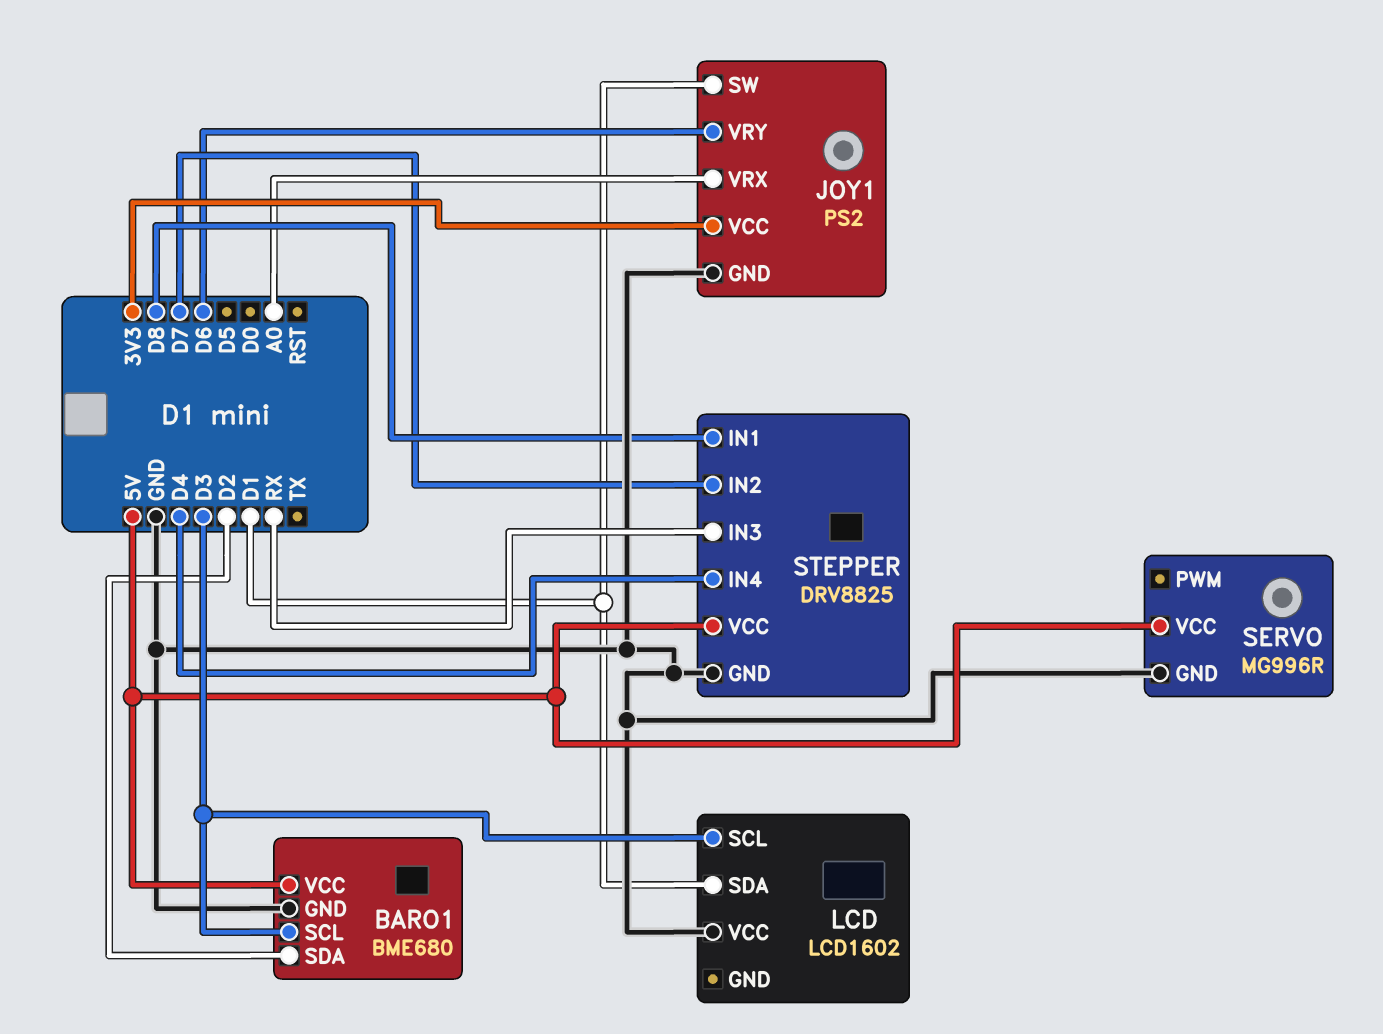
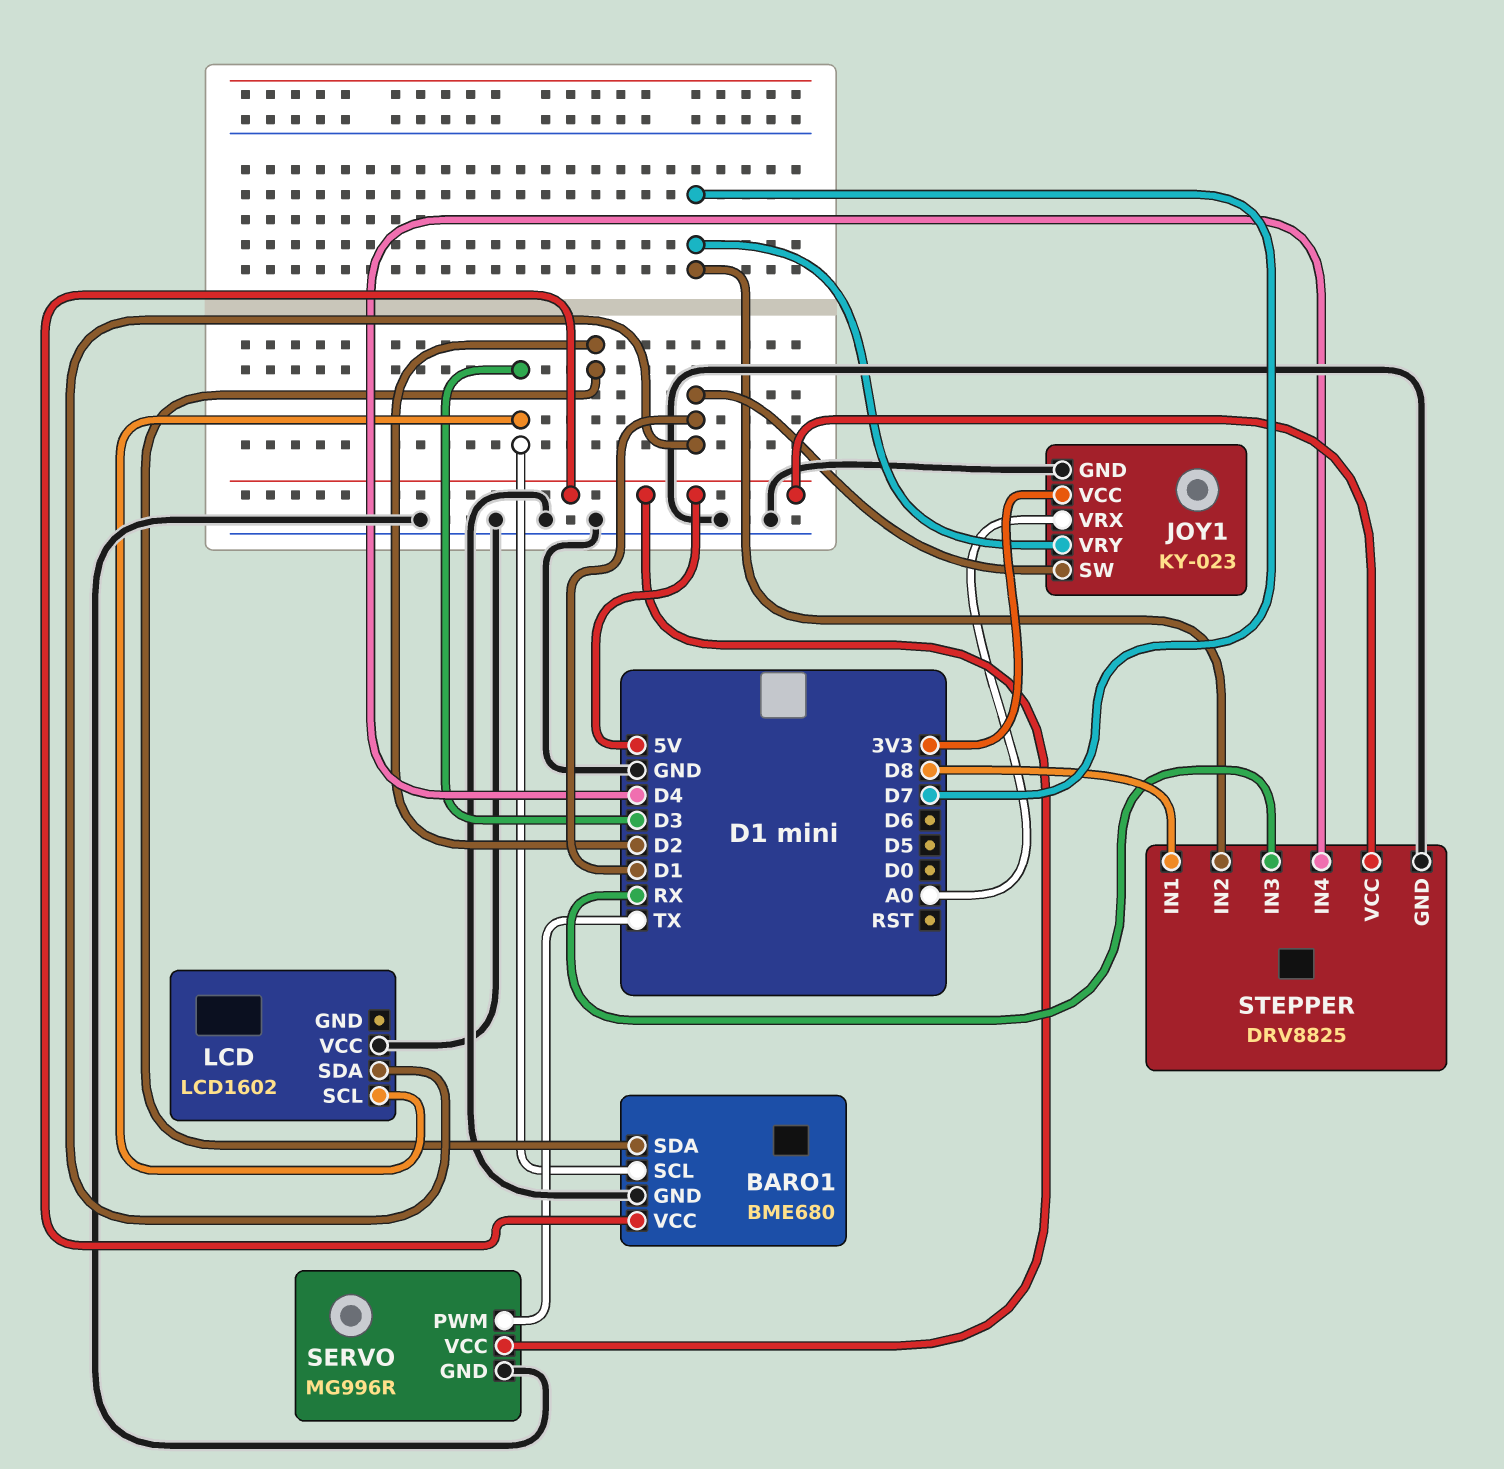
JOY1: PS2 -> KY-023
JOY1 pin VRY: D6 -> D7
SERVO pin PWM: none -> TX

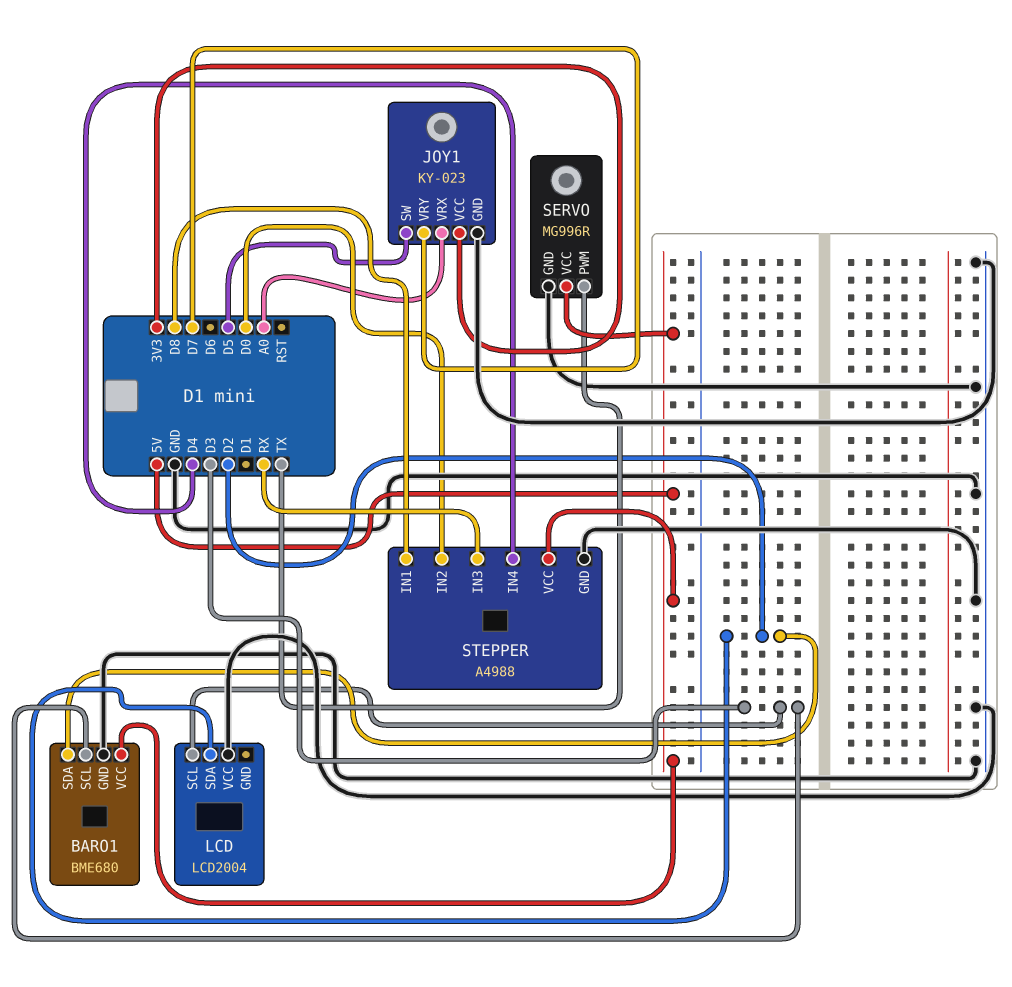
JOY1 pin SW: D1 -> D5
LCD: LCD1602 -> LCD2004
LCD pin SDA: D1 -> D2
STEPPER: DRV8825 -> A4988
STEPPER pin IN2: D7 -> D0

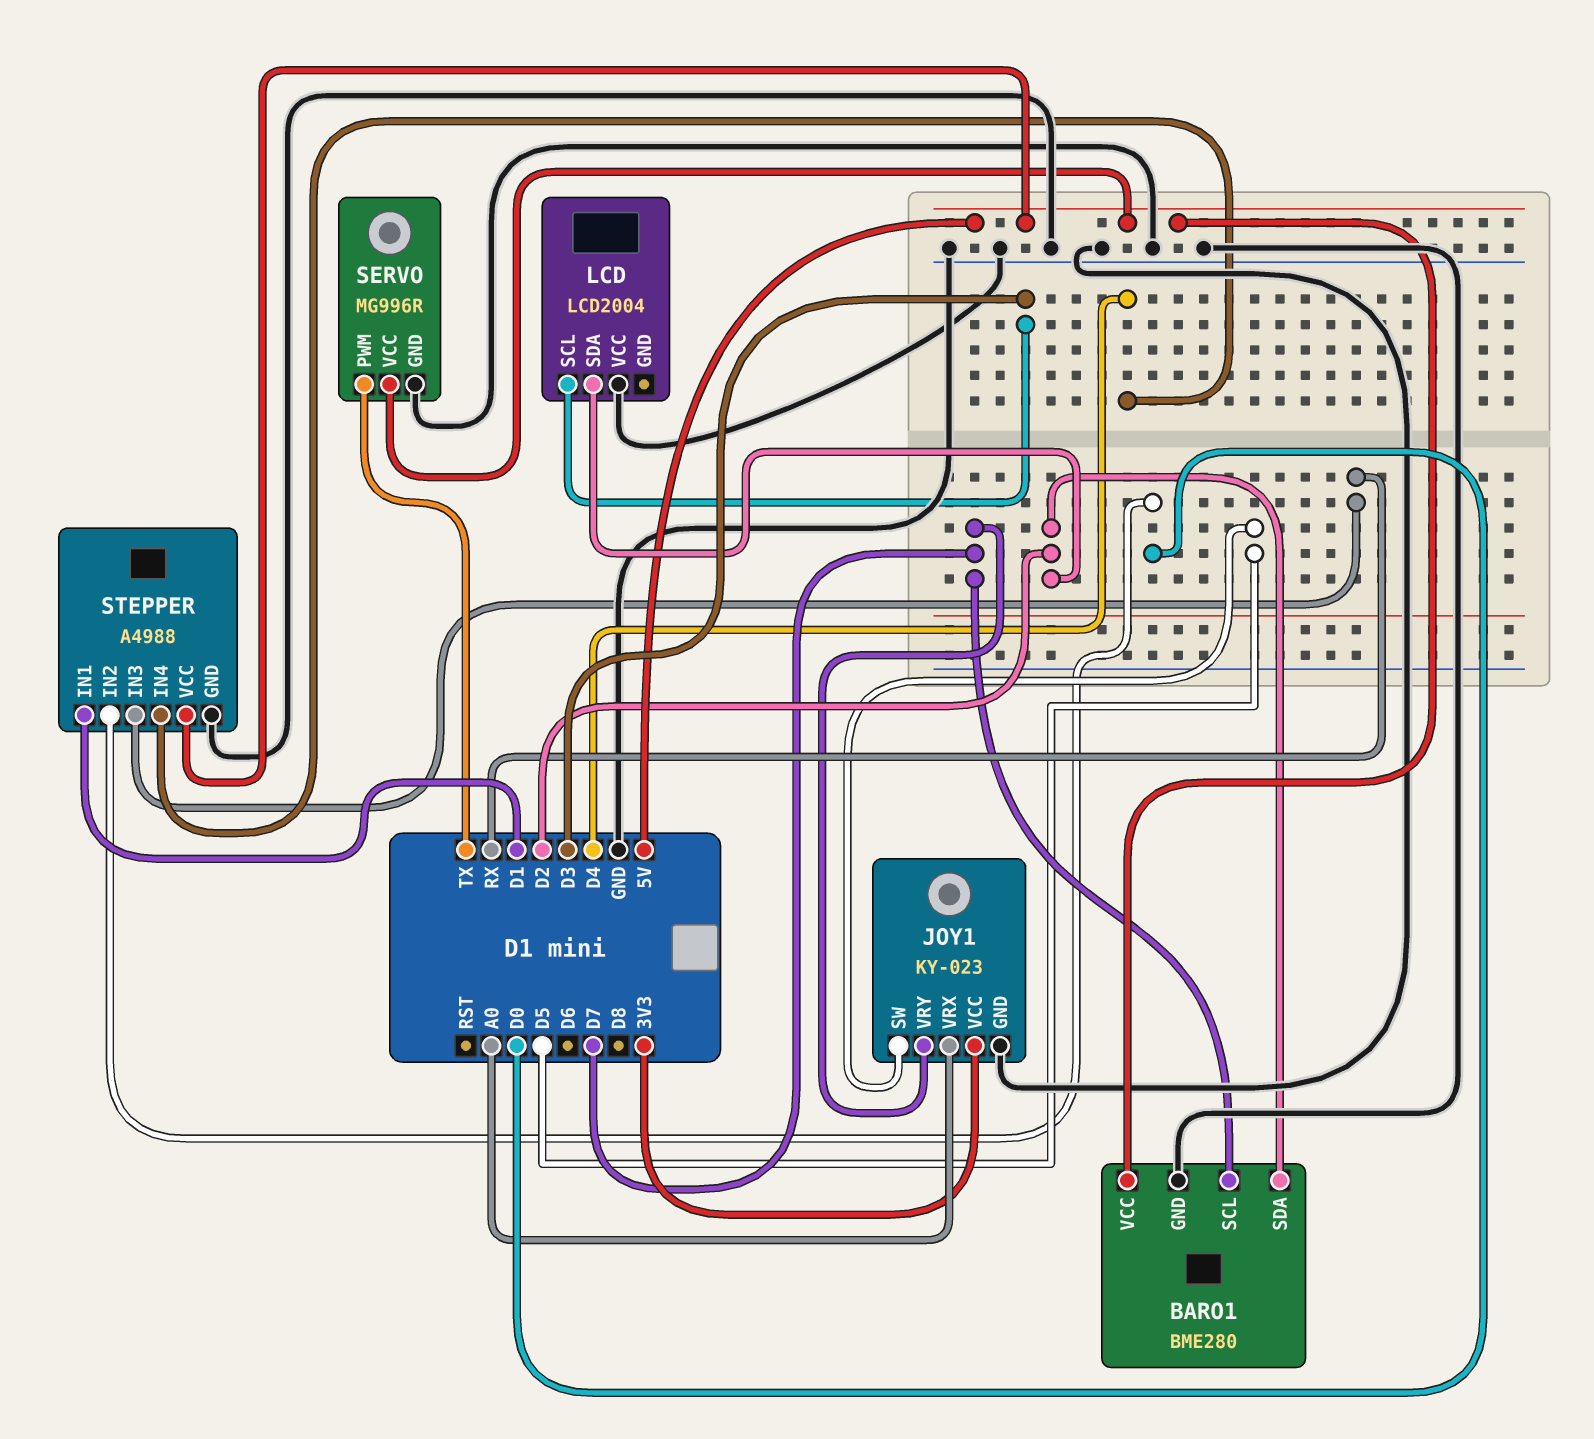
BARO1: BME680 -> BME280
BARO1 pin SCL: D3 -> D7
STEPPER pin IN1: D8 -> D1

